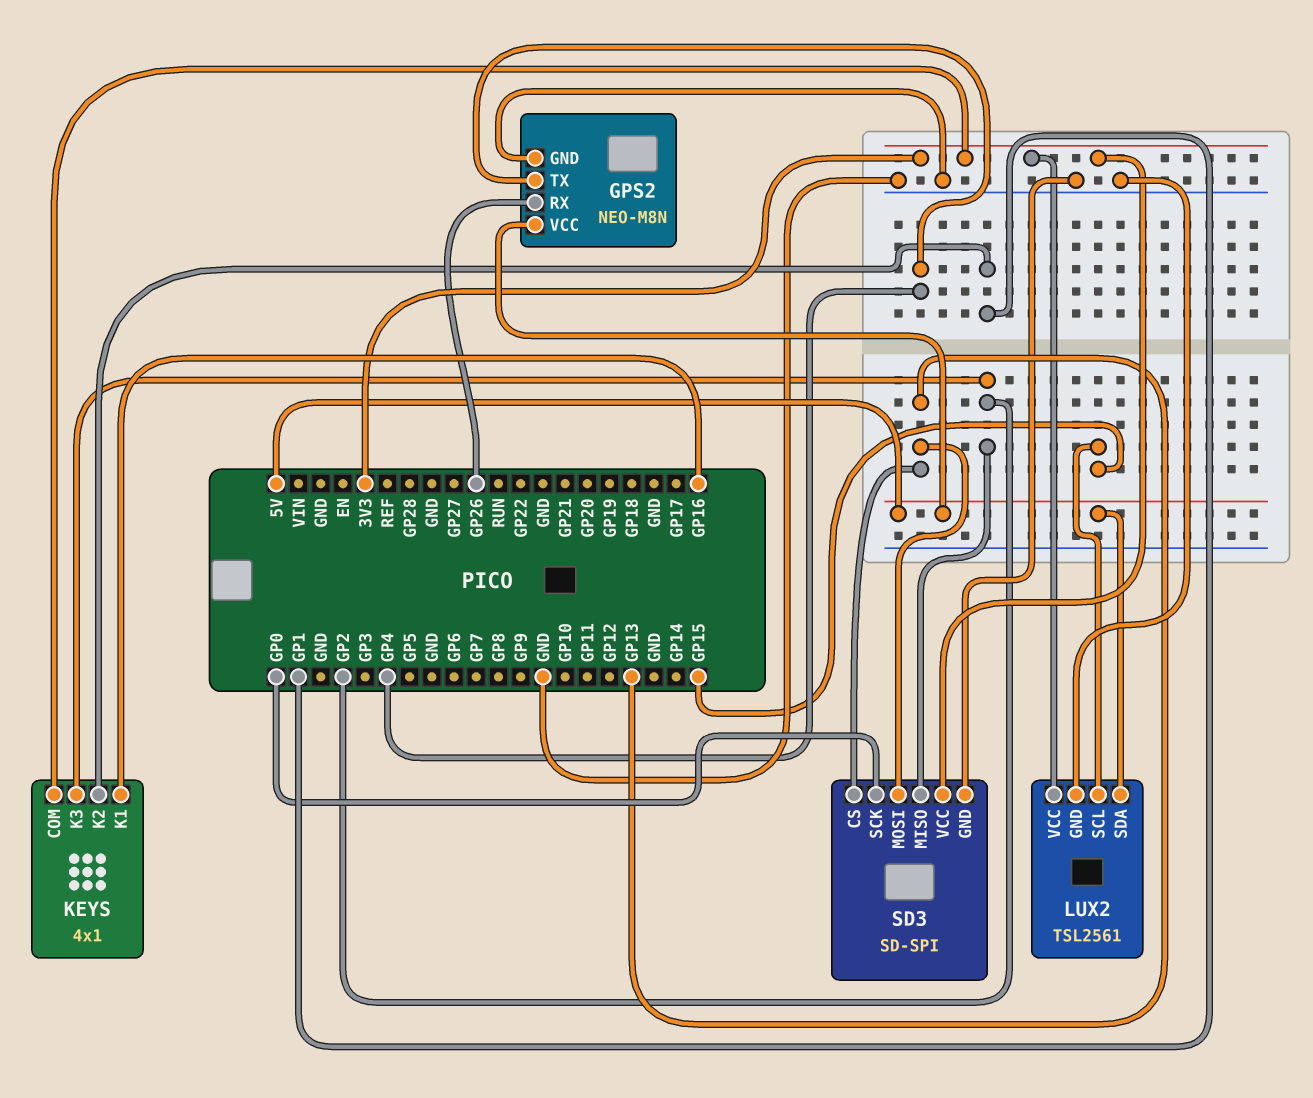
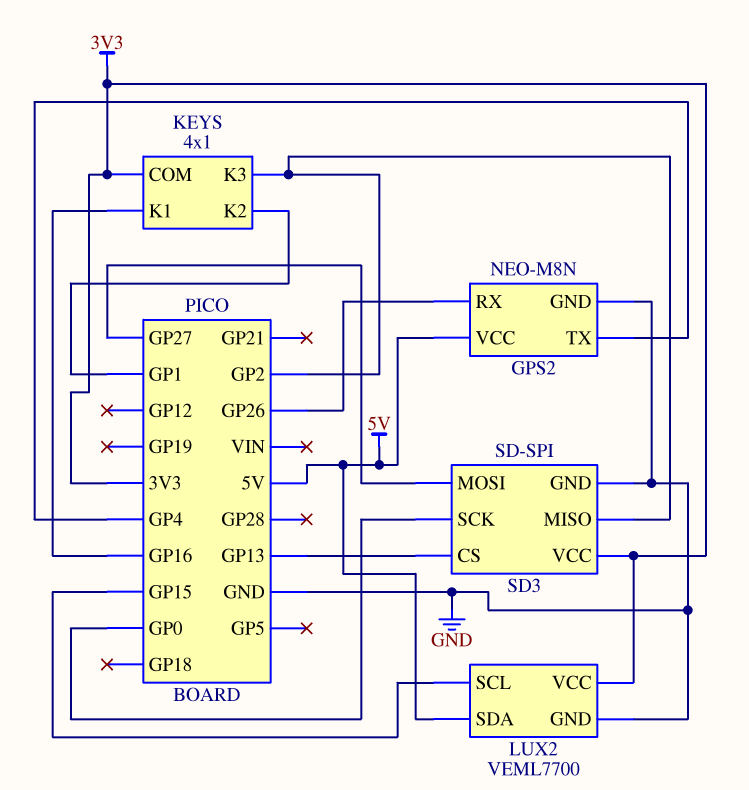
LUX2: TSL2561 -> VEML7700
SD3 pin MOSI: GP13 -> GP27

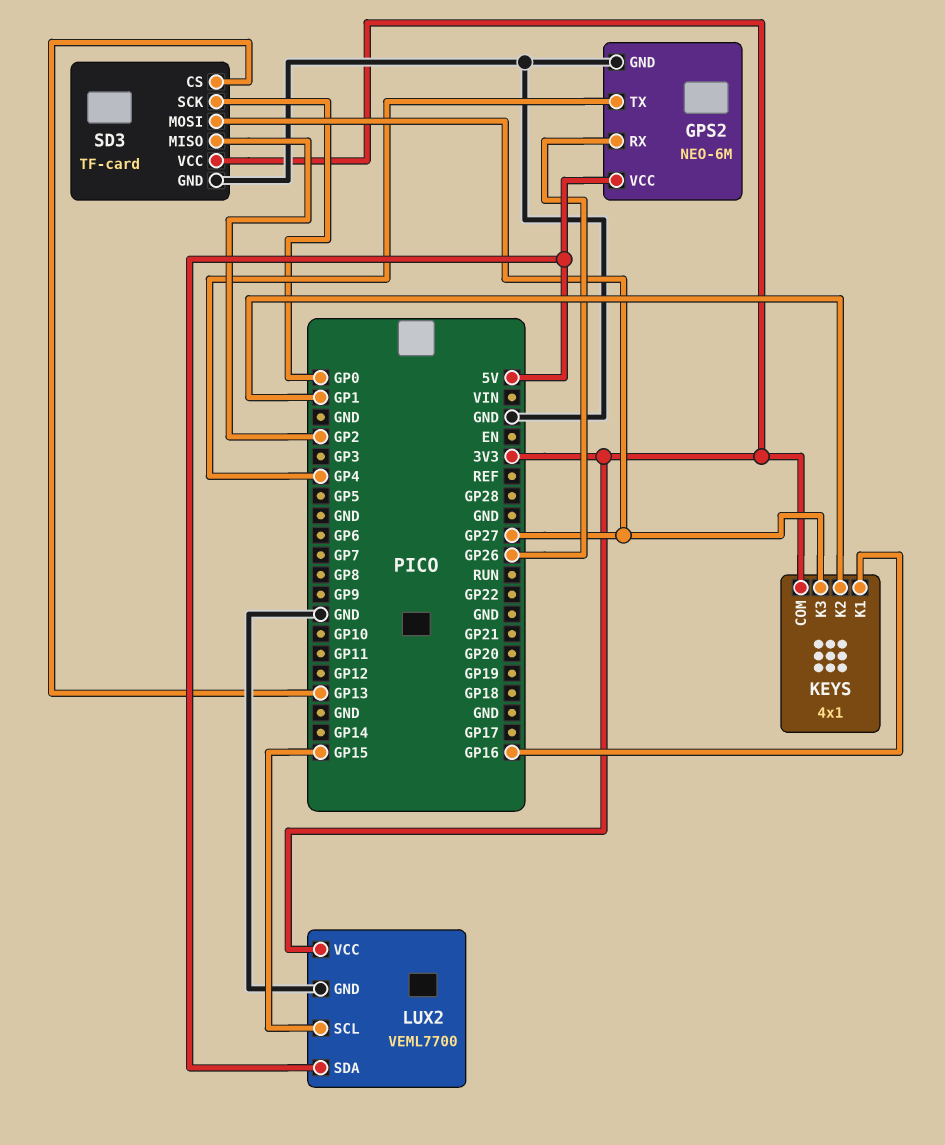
GPS2: NEO-M8N -> NEO-6M
KEYS pin K3: GP2 -> GP27
SD3: SD-SPI -> TF-card

